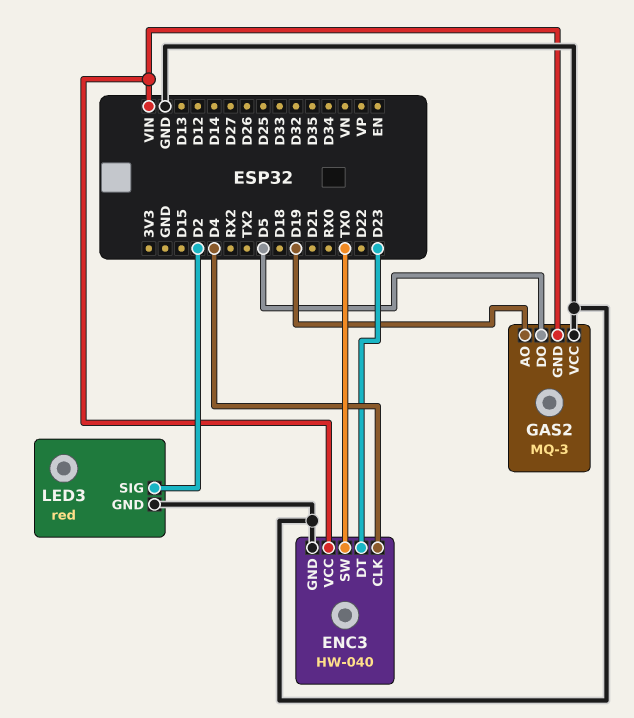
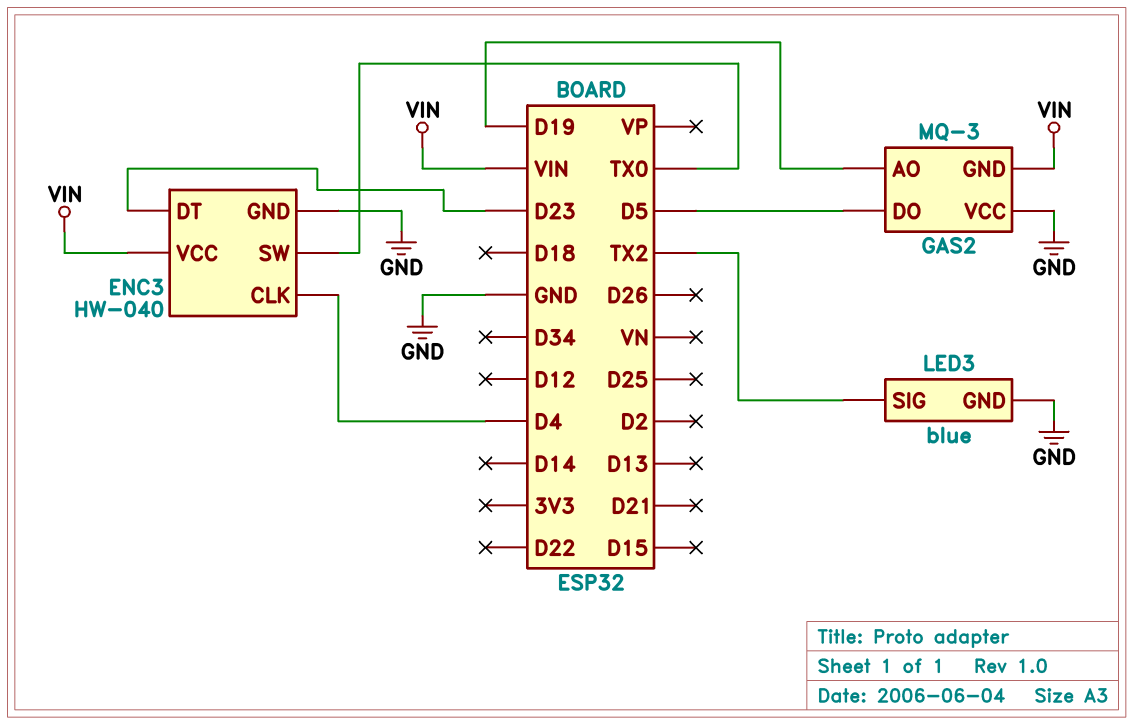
LED3: red -> blue
LED3 pin SIG: D2 -> TX2

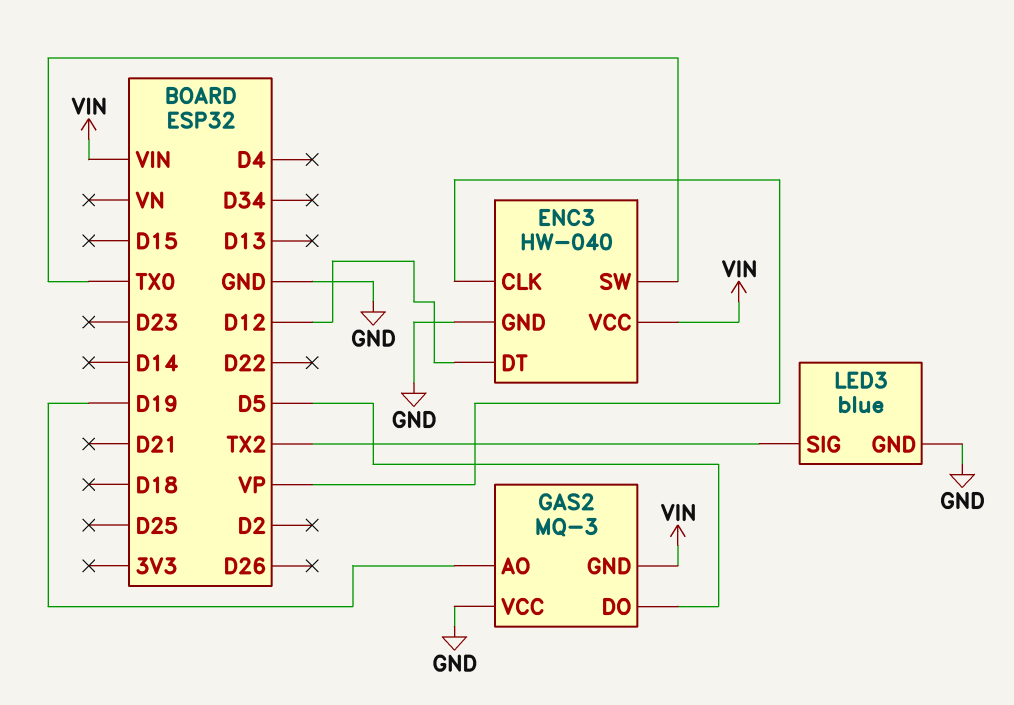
ENC3 pin CLK: D4 -> VP
ENC3 pin DT: D23 -> D12

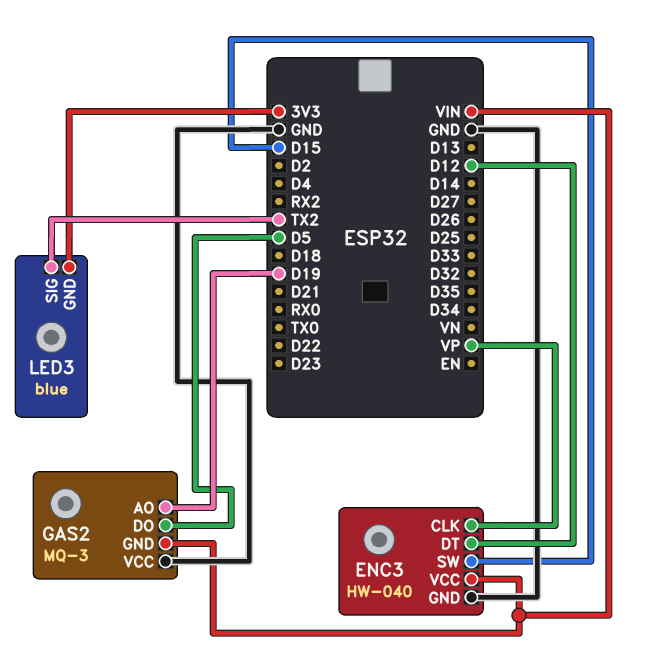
ENC3 pin SW: TX0 -> D15
LED3 pin GND: GND -> 3V3

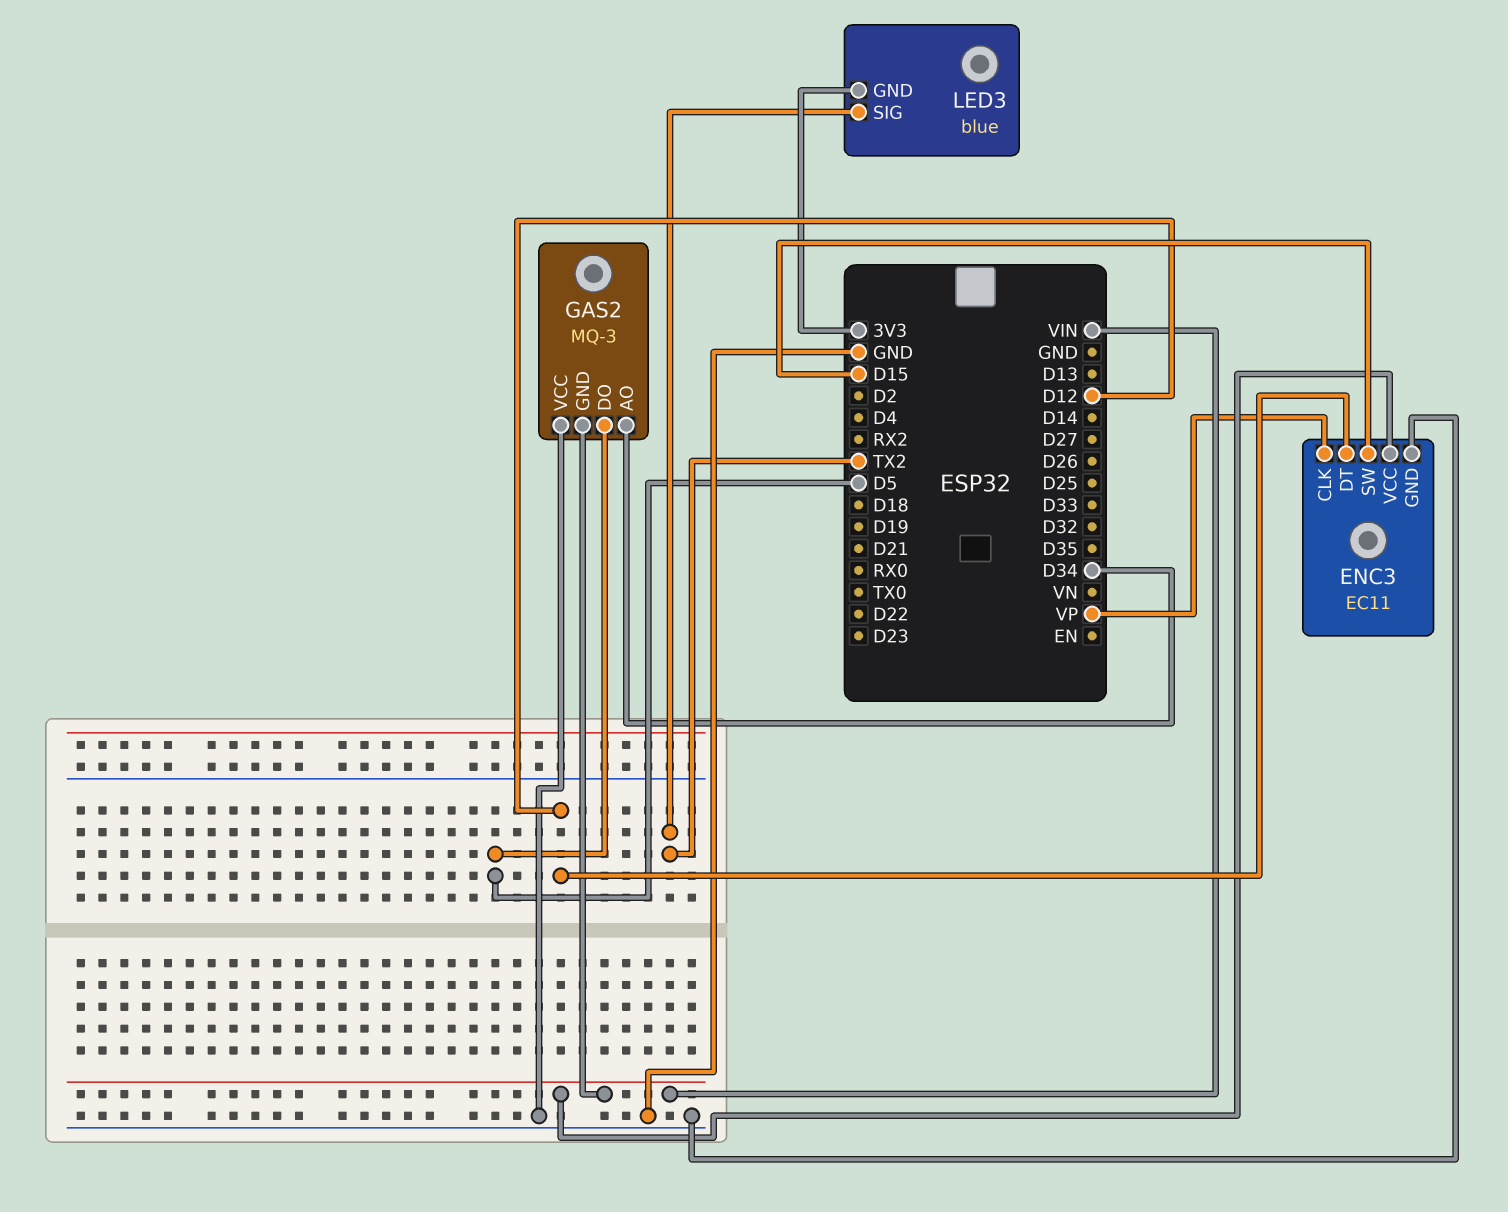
ENC3: HW-040 -> EC11
GAS2 pin AO: D19 -> D34

